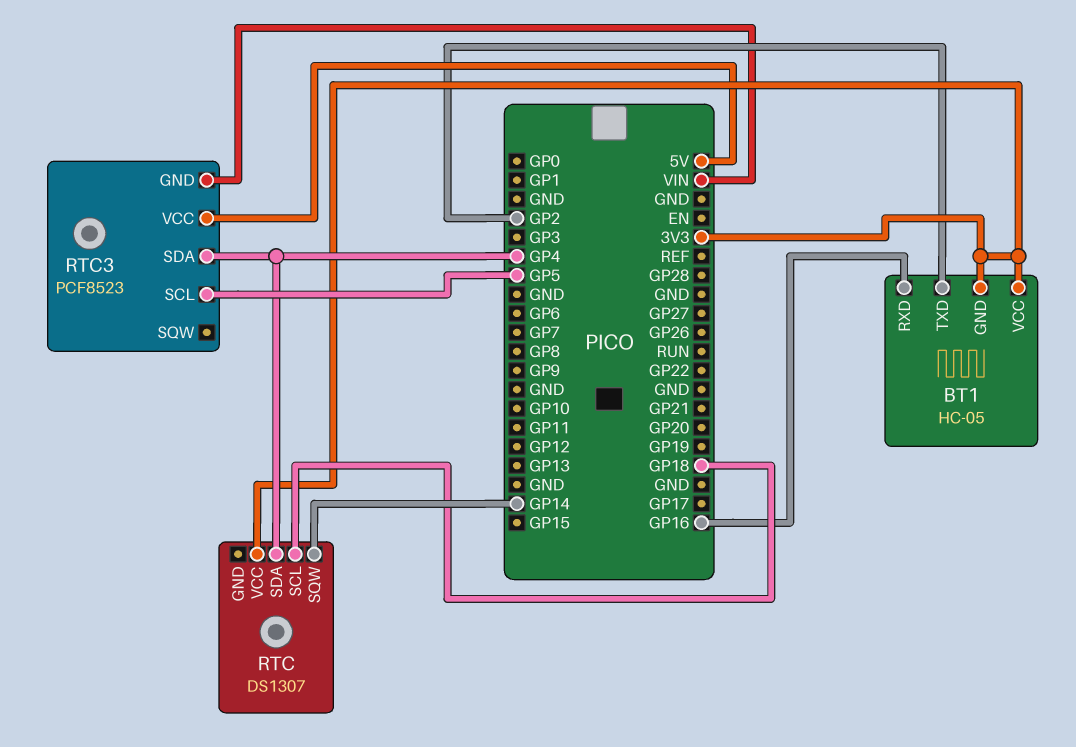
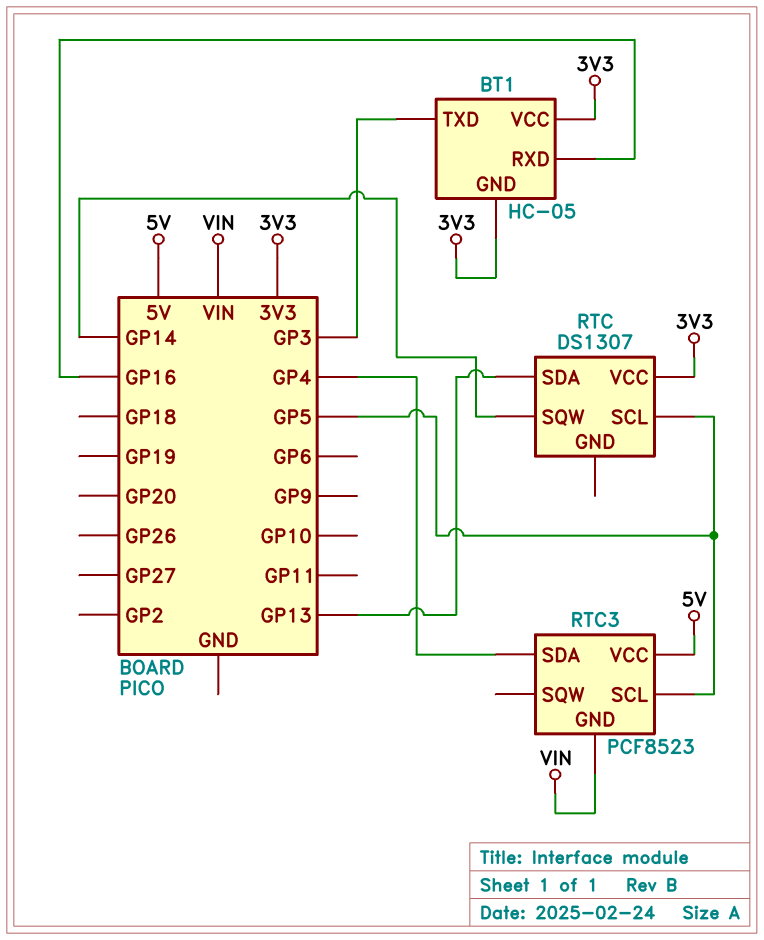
BT1 pin TXD: GP2 -> GP3
RTC pin SCL: GP18 -> GP5
RTC pin SDA: GP4 -> GP13

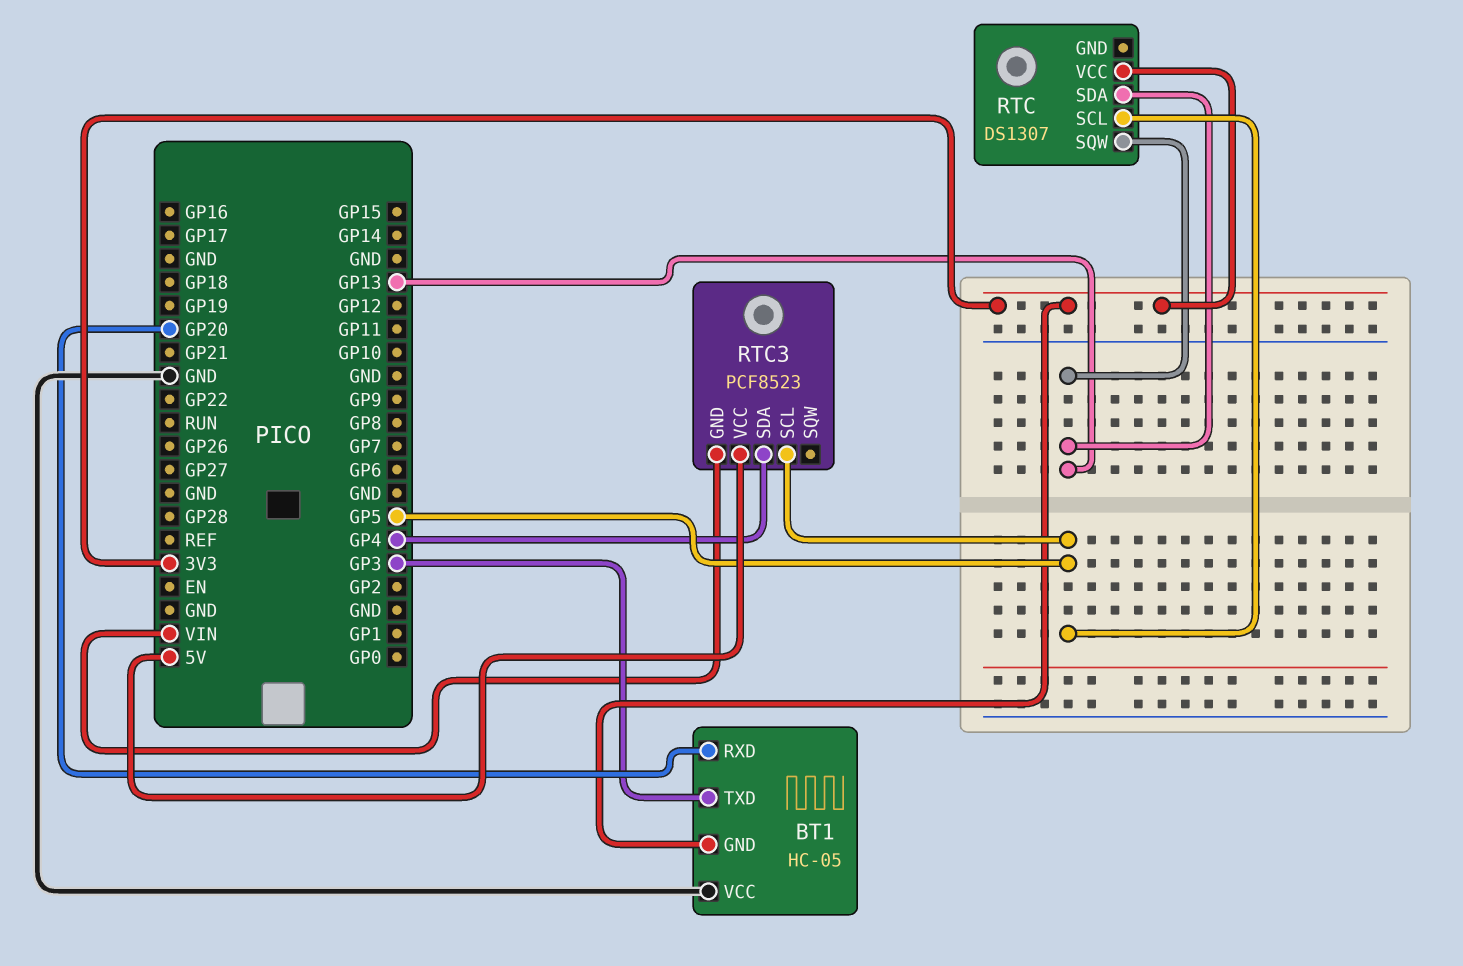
BT1 pin RXD: GP16 -> GP20
BT1 pin VCC: 3V3 -> GND
RTC pin SQW: GP14 -> GP13

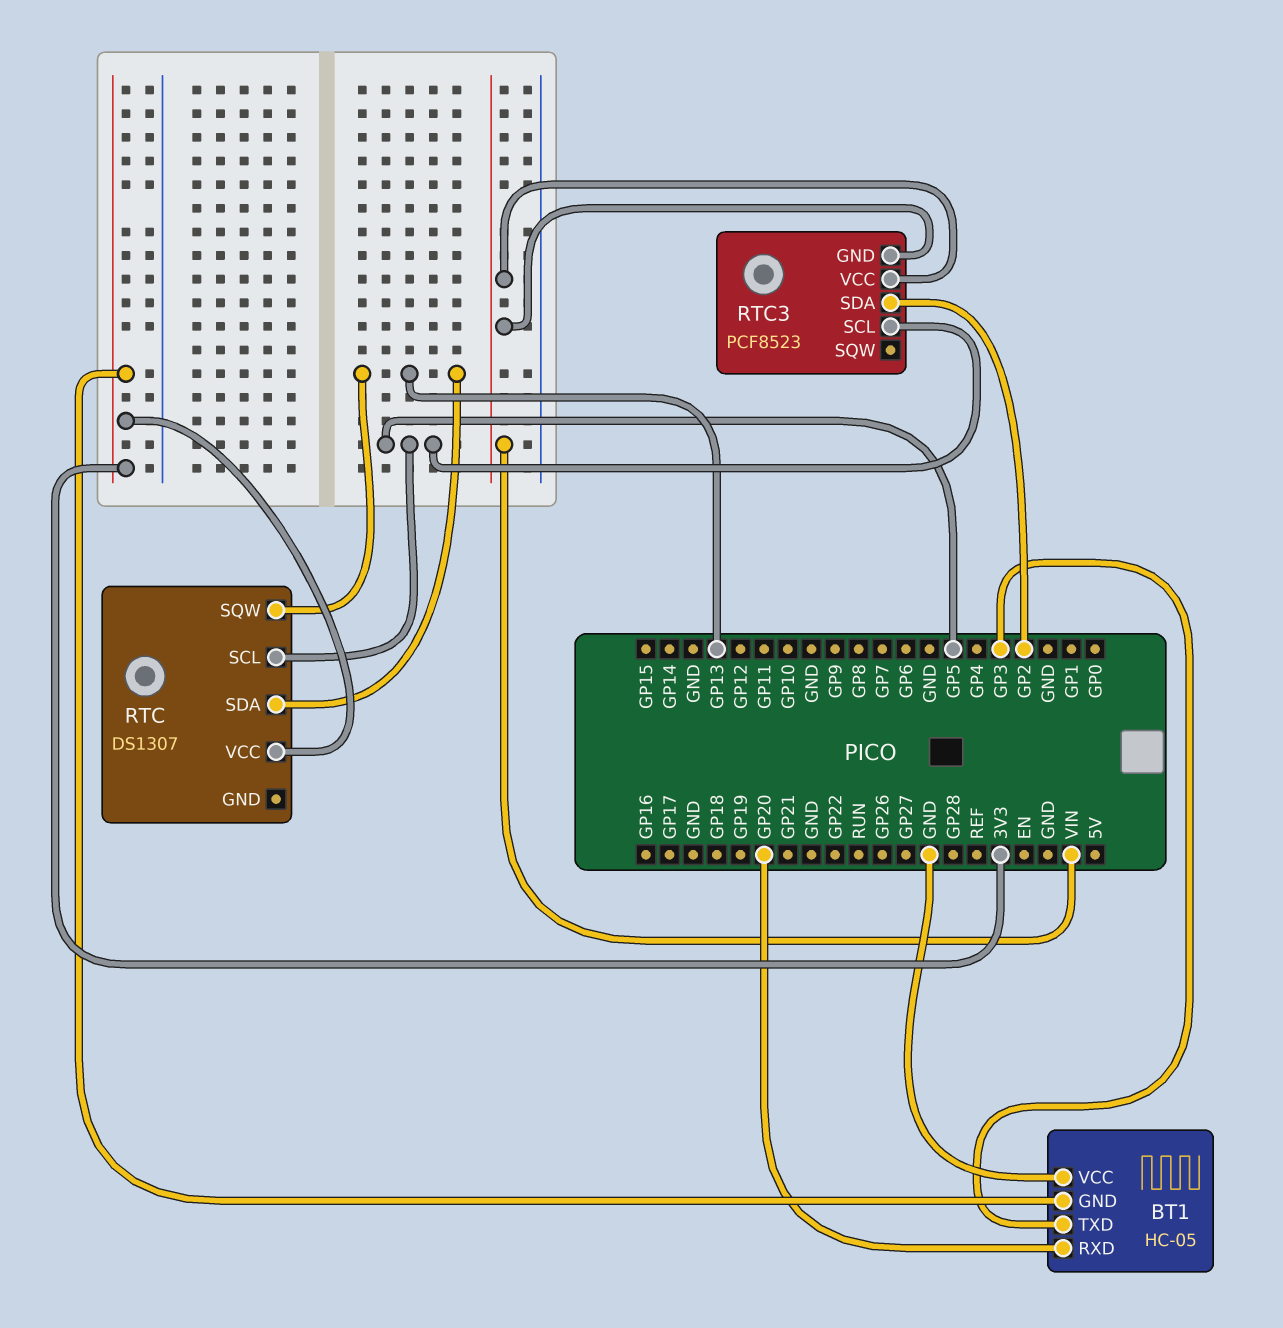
RTC3 pin SDA: GP4 -> GP2
RTC3 pin VCC: 5V -> VIN

